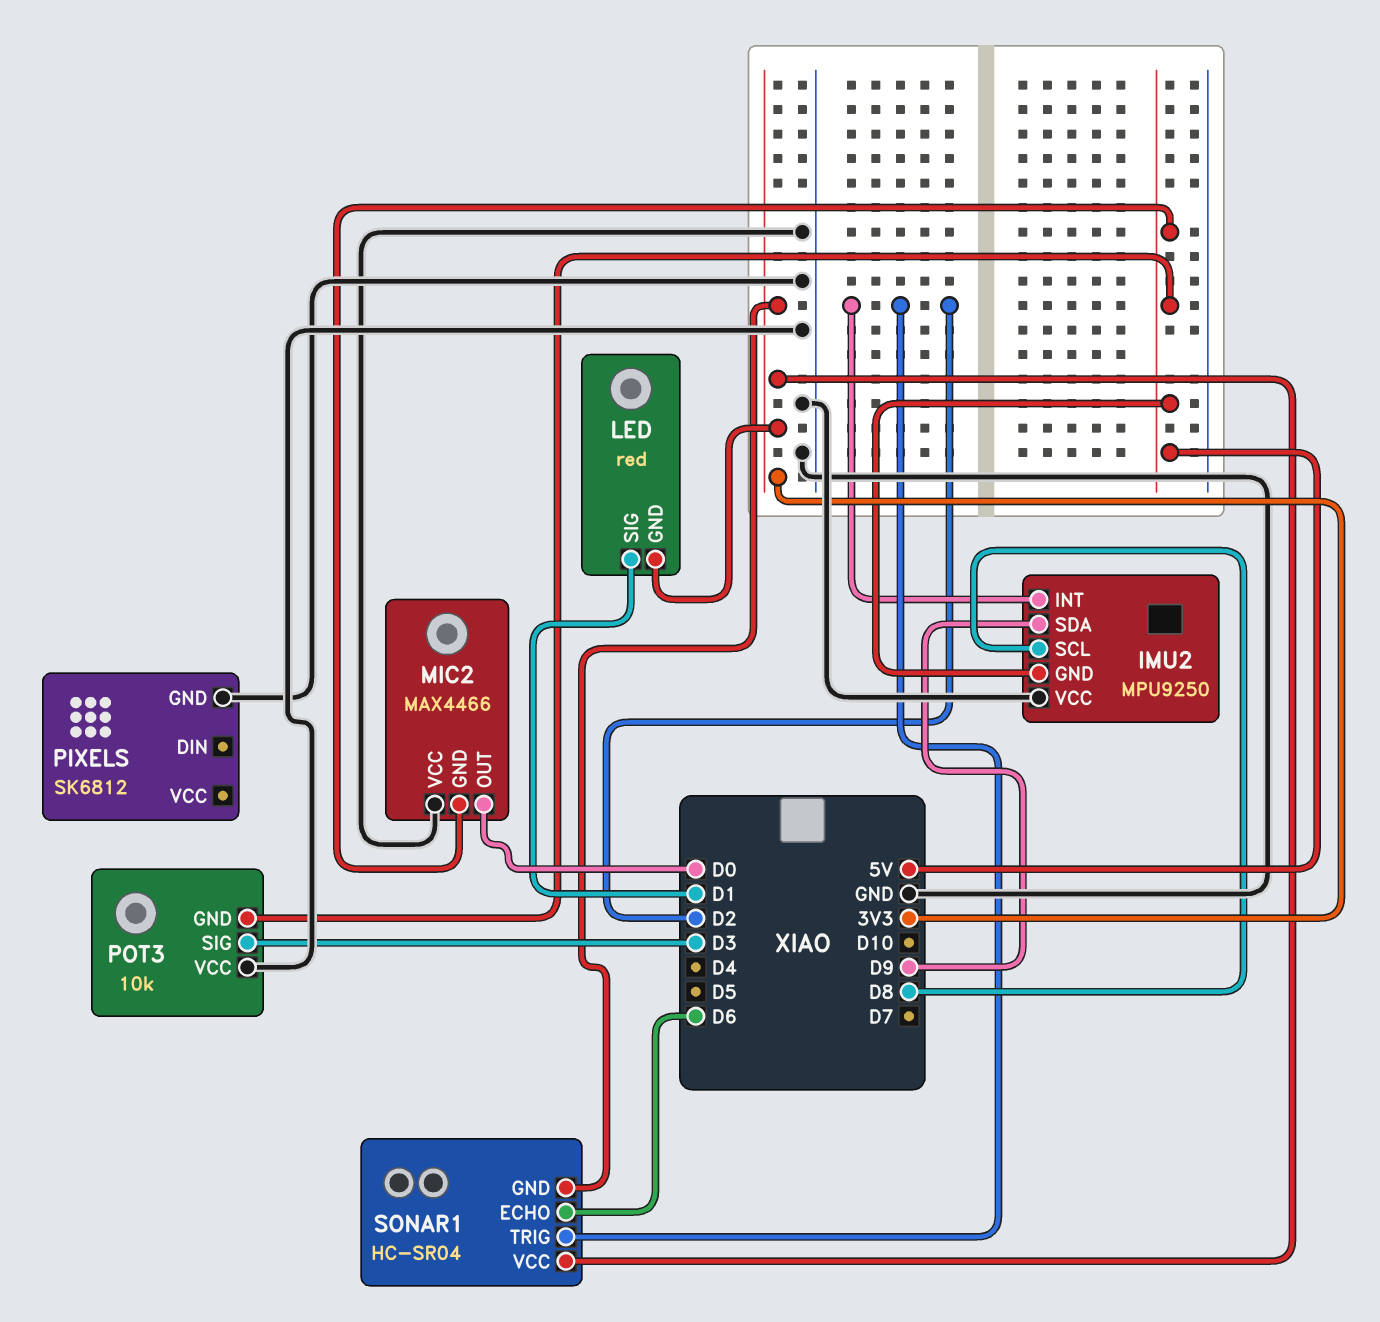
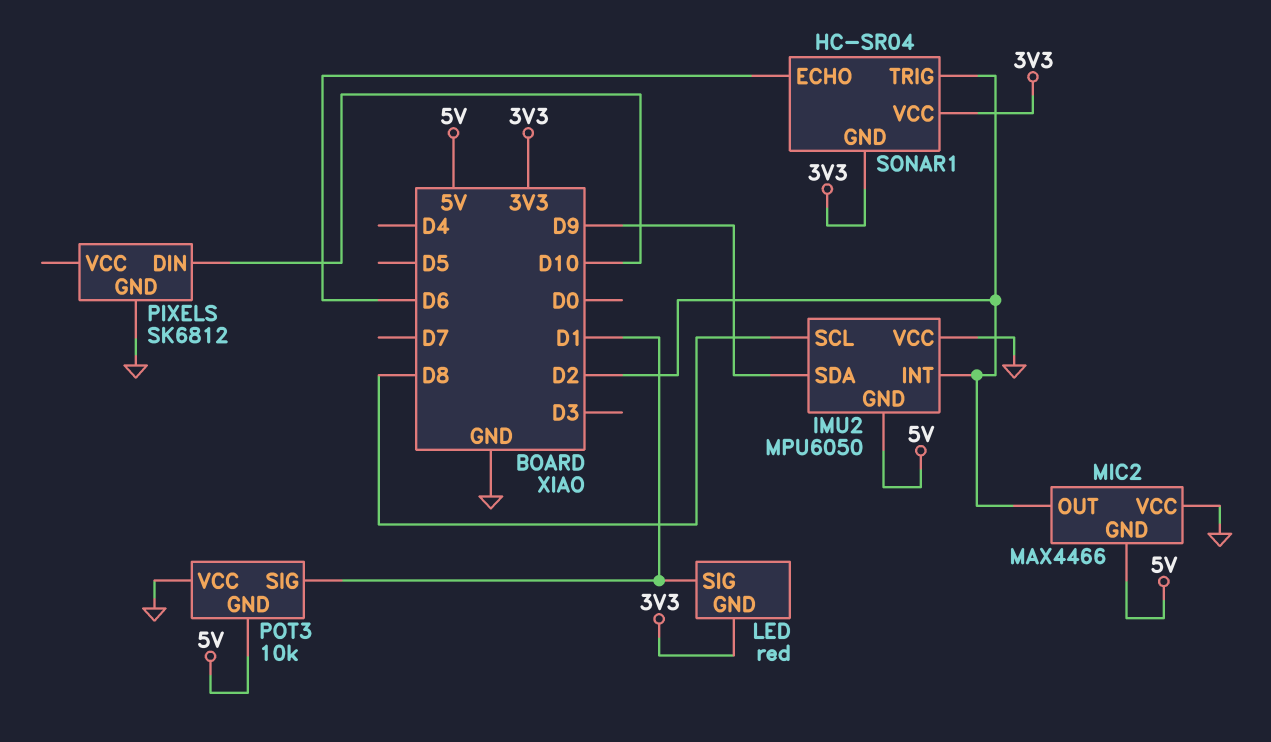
IMU2: MPU9250 -> MPU6050
MIC2 pin OUT: D0 -> D2
PIXELS pin DIN: none -> D10
POT3 pin SIG: D3 -> D1

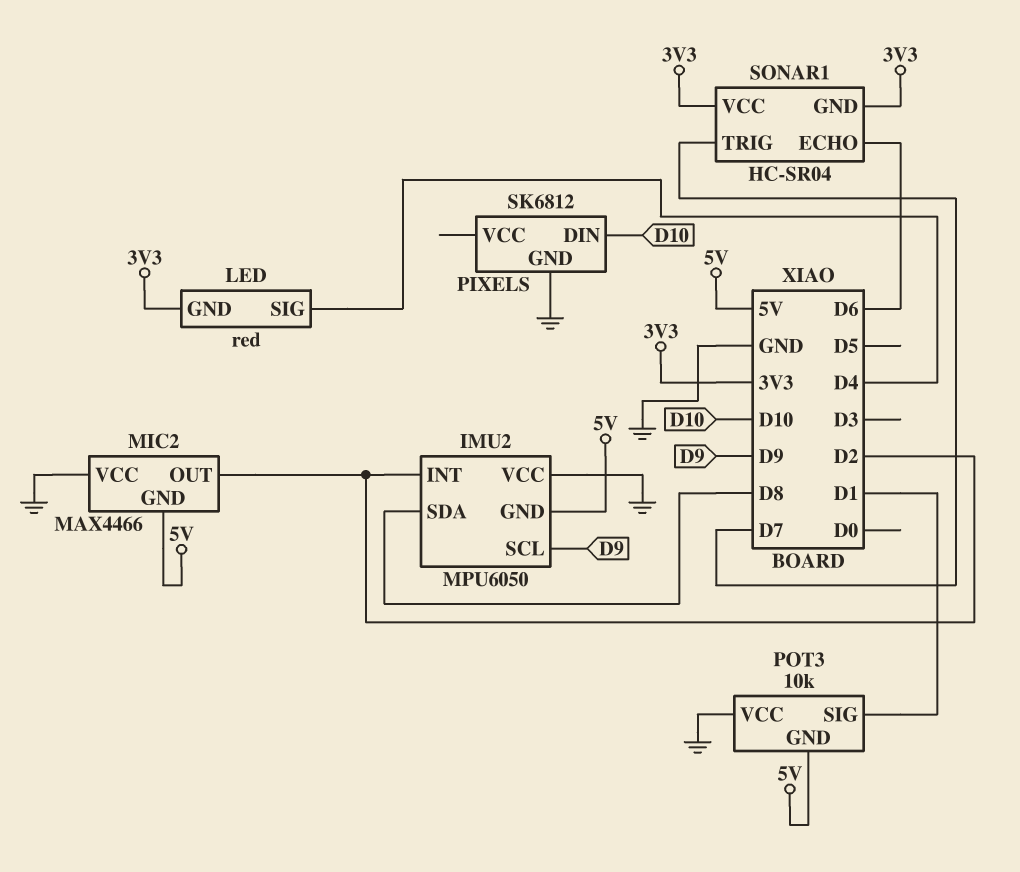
IMU2 pin SCL: D8 -> D9
IMU2 pin SDA: D9 -> D8
LED pin SIG: D1 -> D4
SONAR1 pin TRIG: D2 -> D7

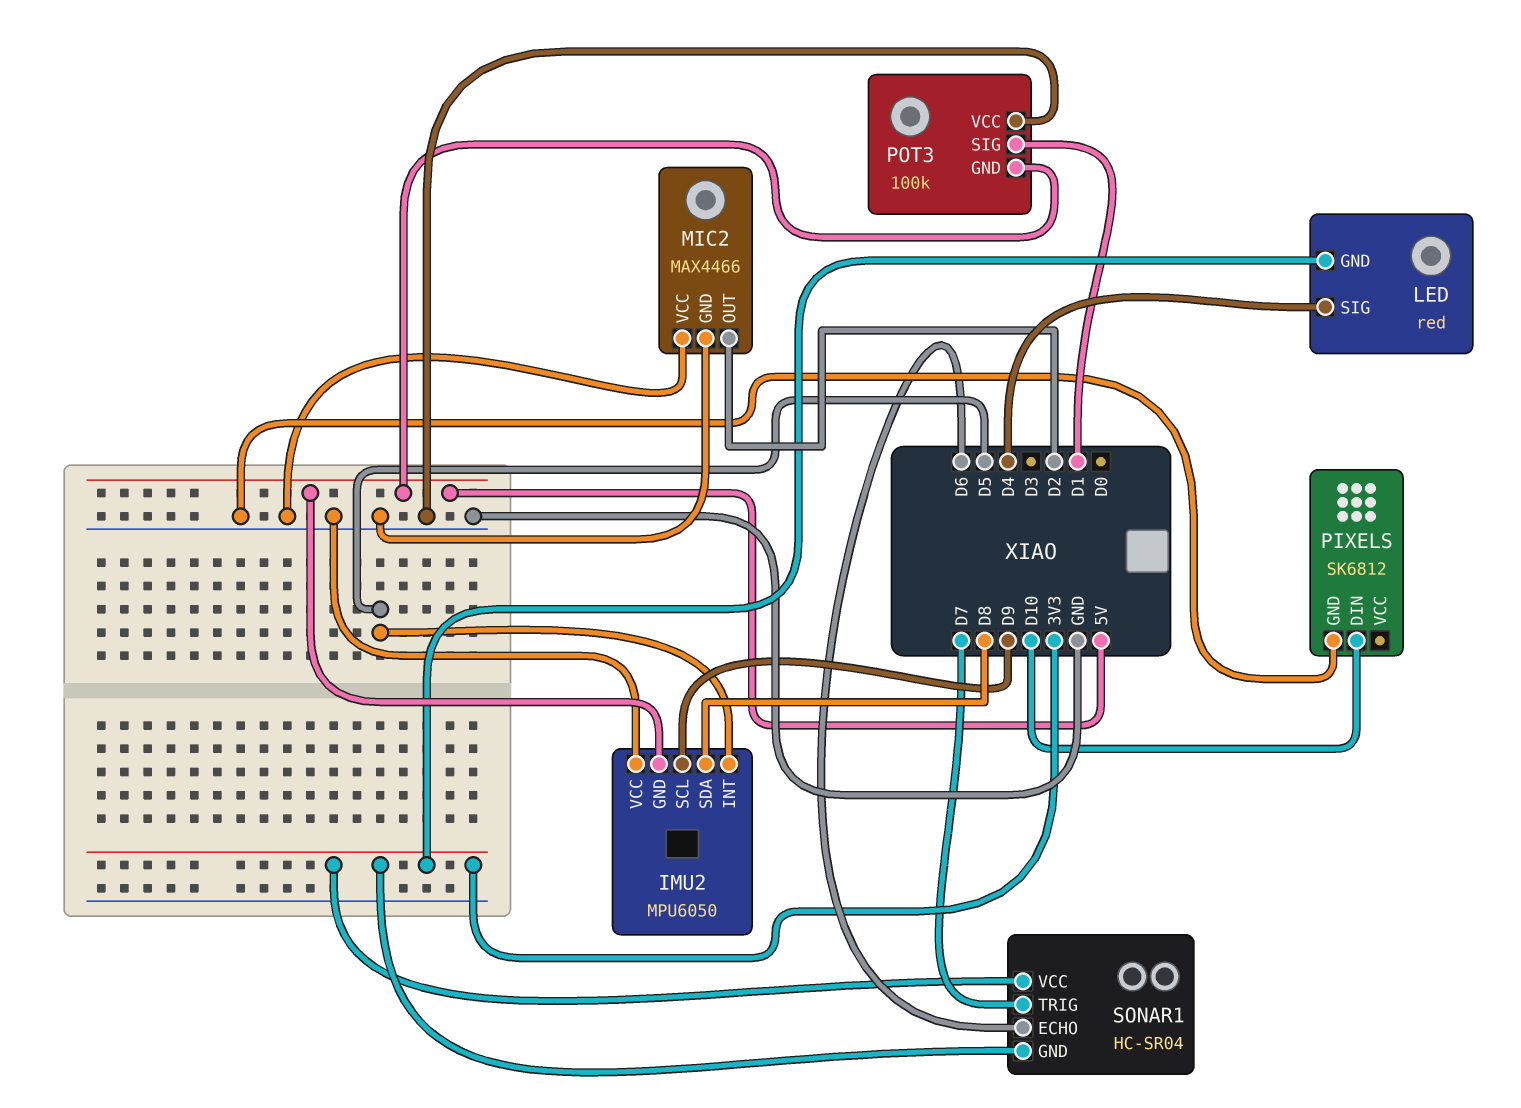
IMU2 pin INT: D2 -> D5
MIC2 pin GND: 5V -> GND
POT3: 10k -> 100k

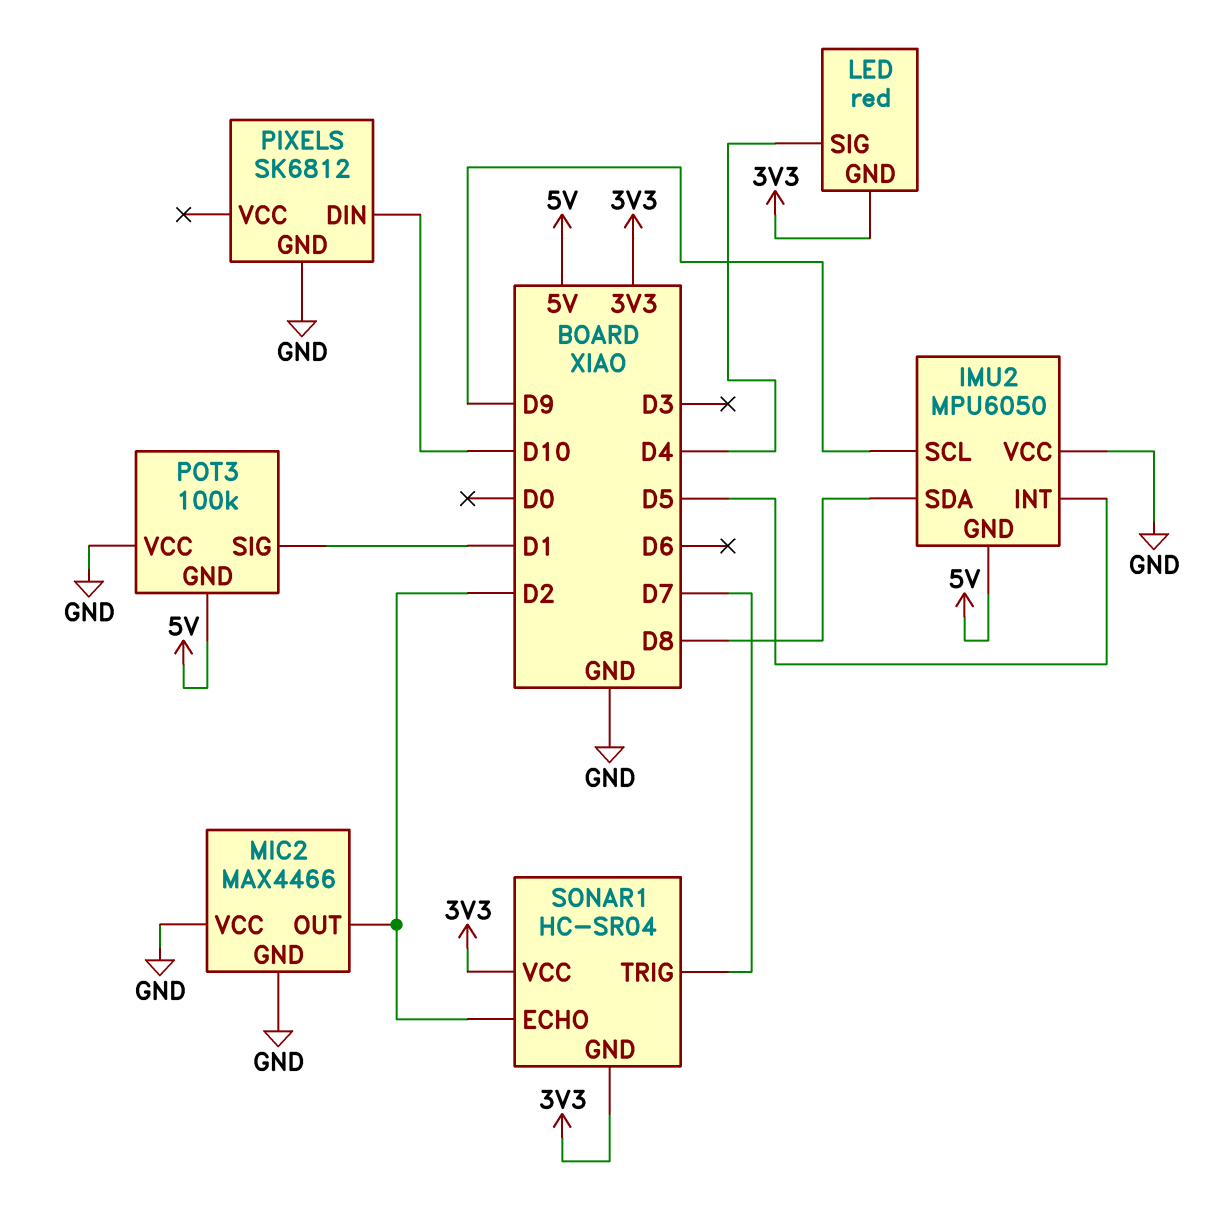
SONAR1 pin ECHO: D6 -> D2

